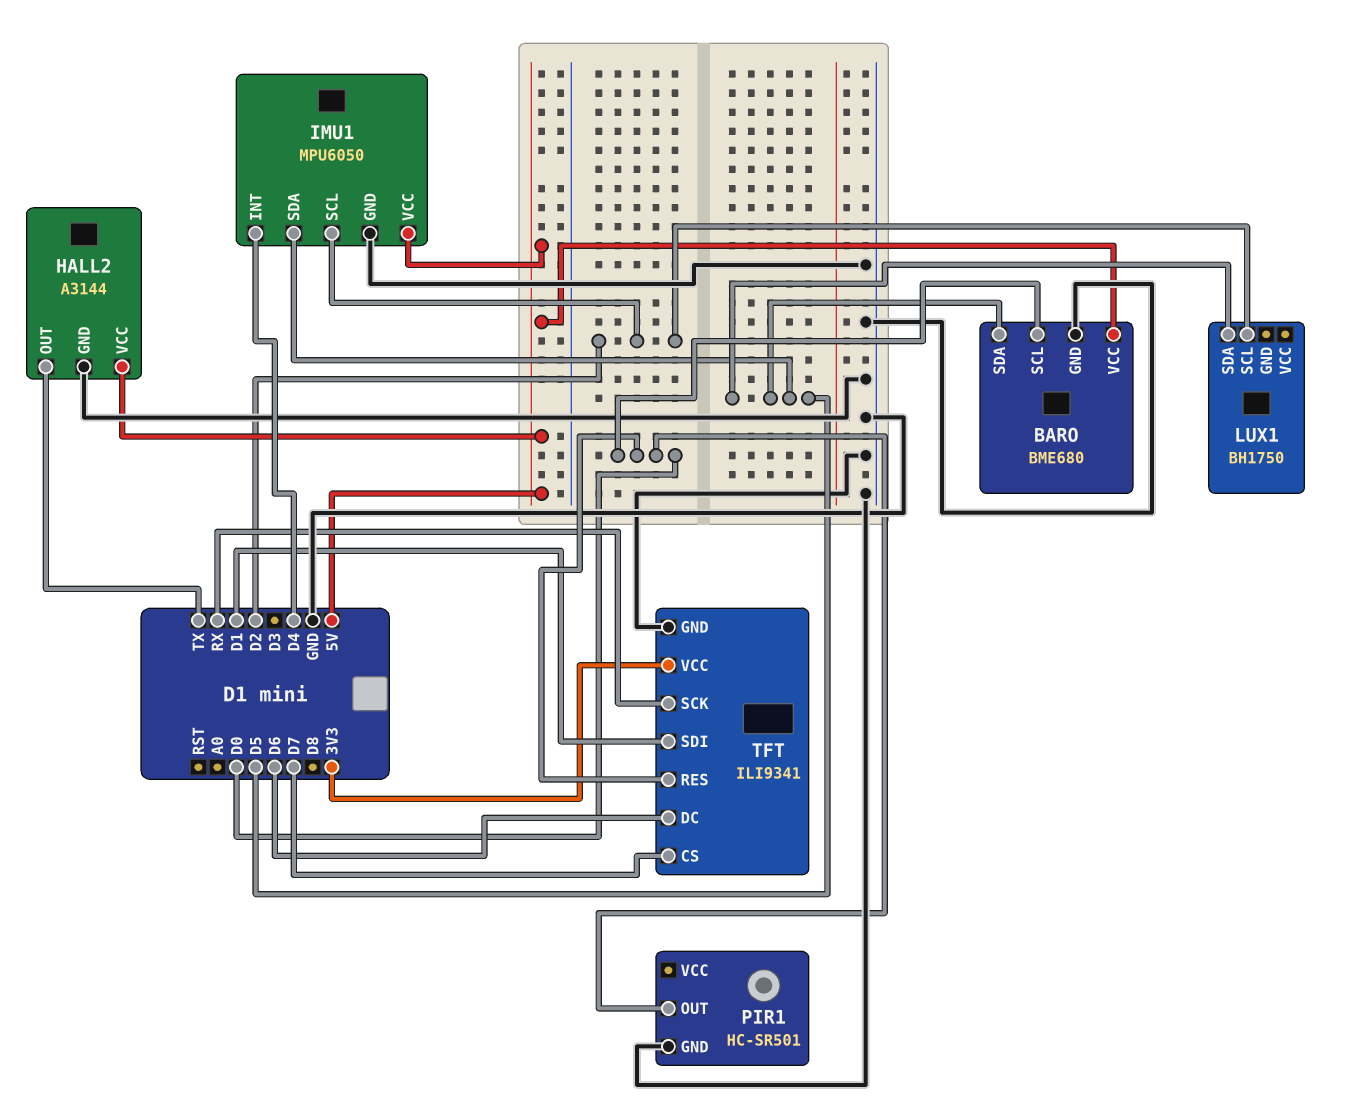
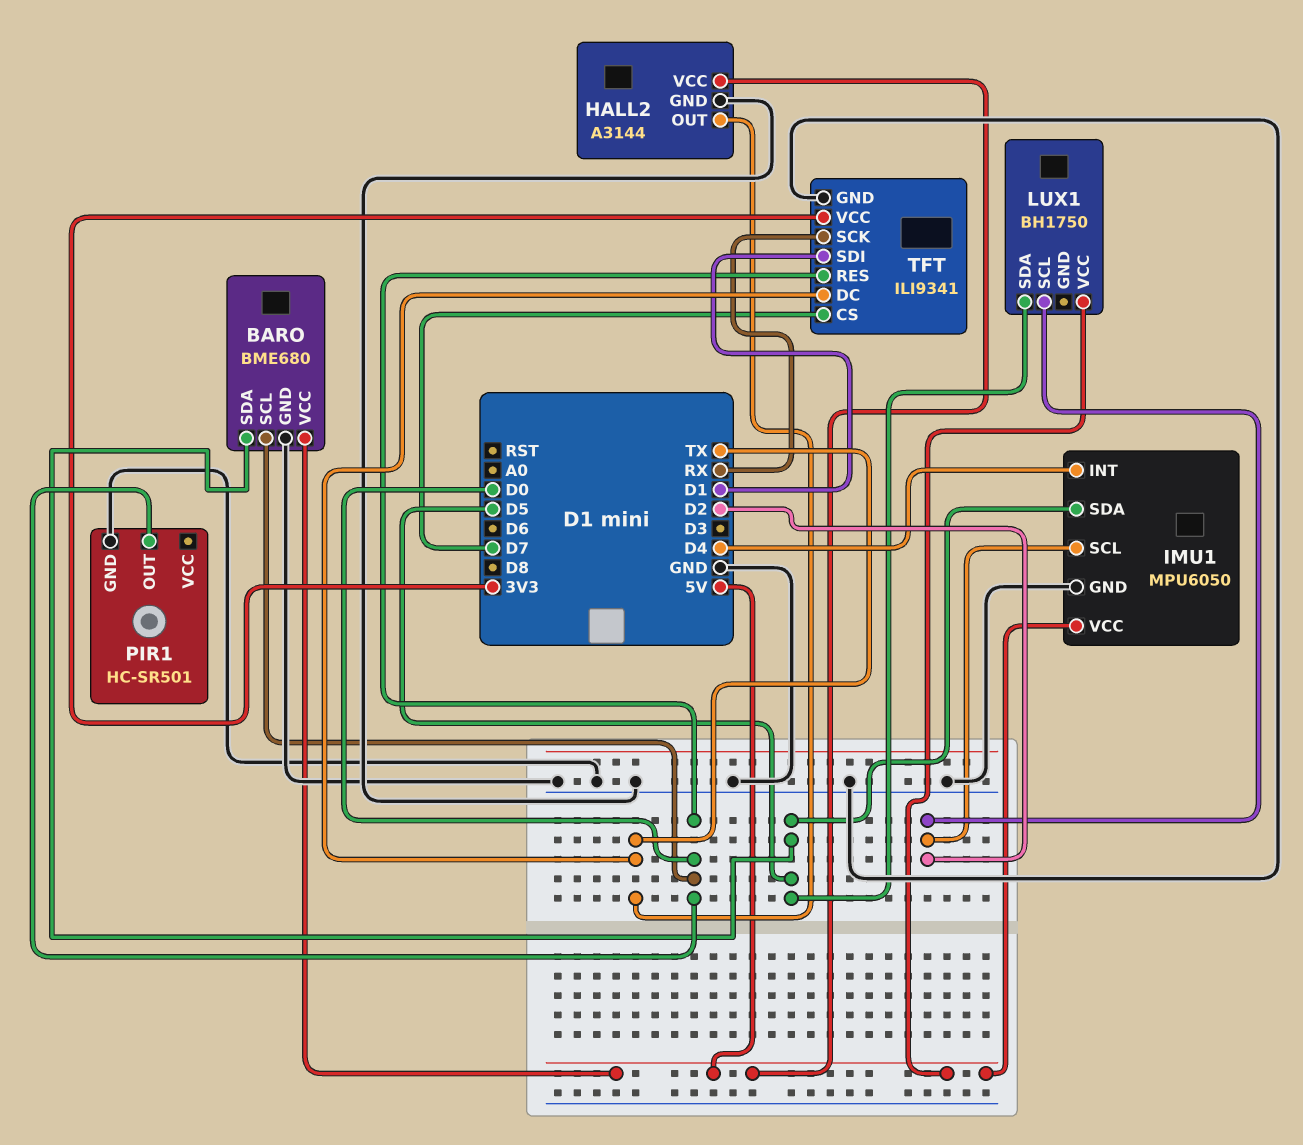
LUX1 pin VCC: none -> 5V
TFT pin DC: D6 -> TX

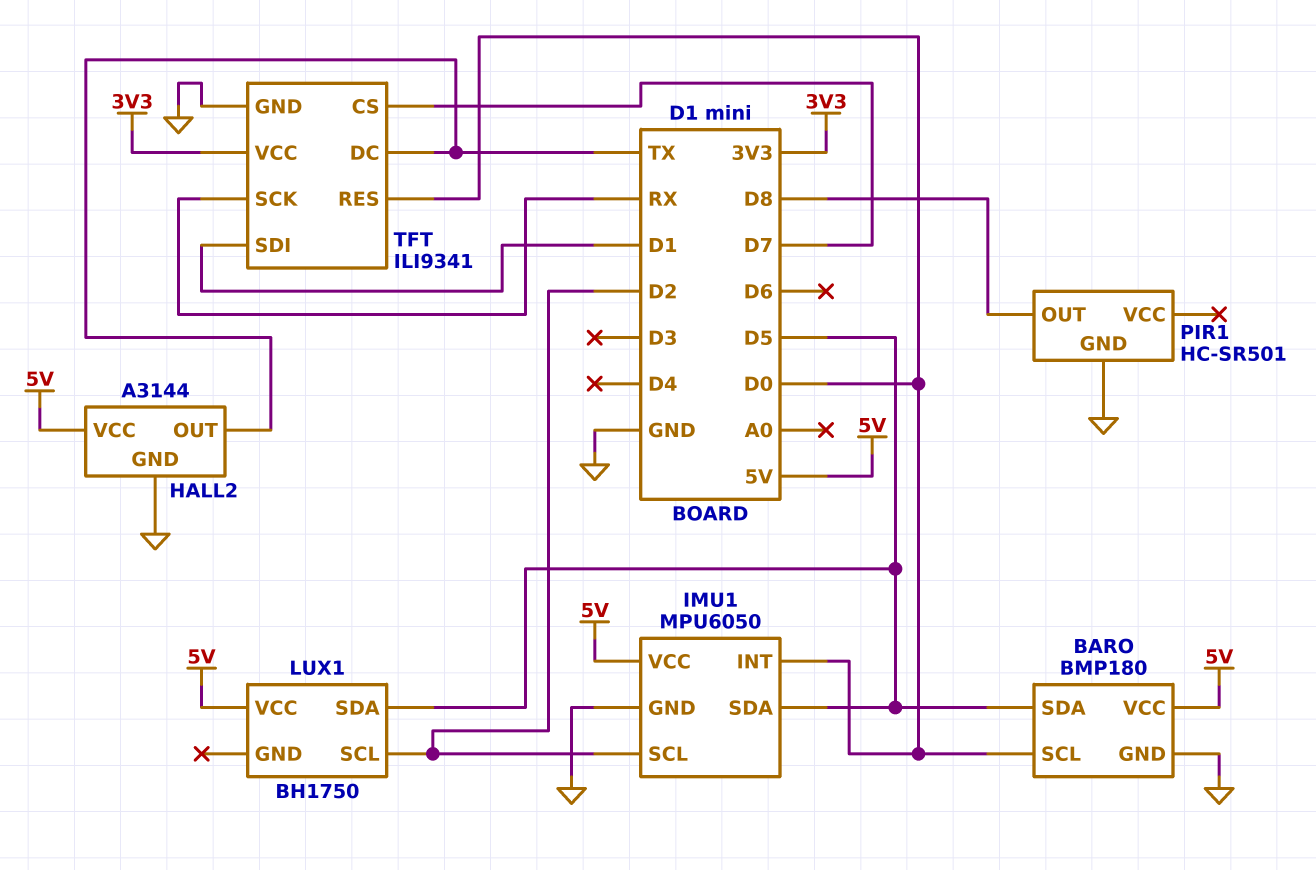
BARO: BME680 -> BMP180
IMU1 pin INT: D4 -> D0
PIR1 pin OUT: D0 -> D8

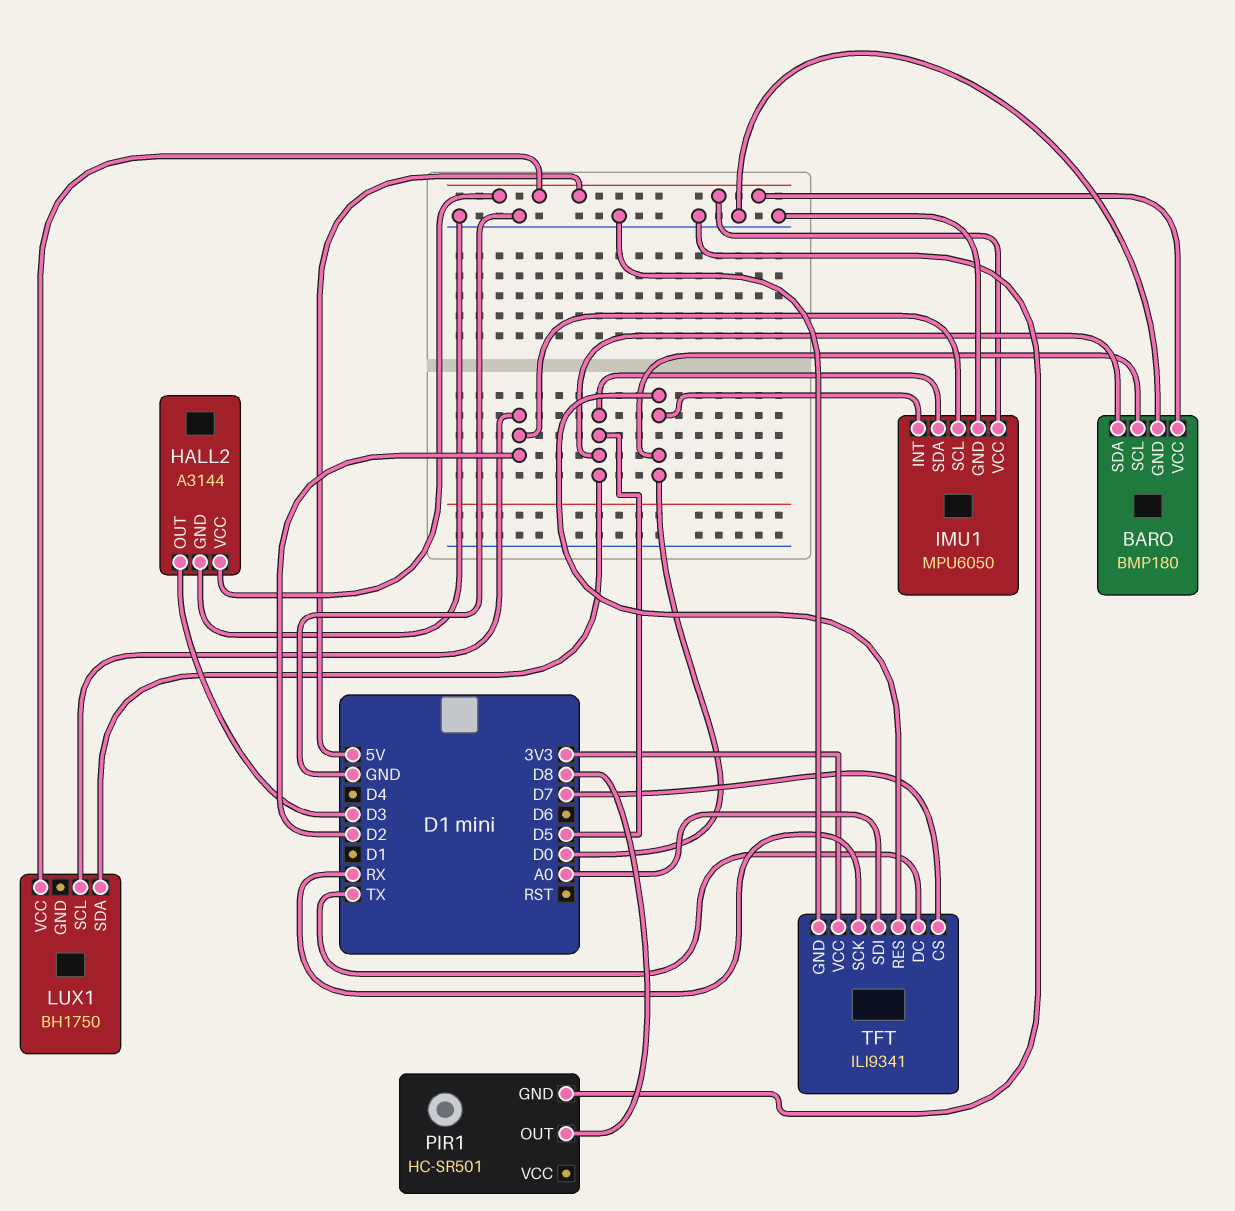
HALL2 pin OUT: TX -> D3
TFT pin SDI: D1 -> A0

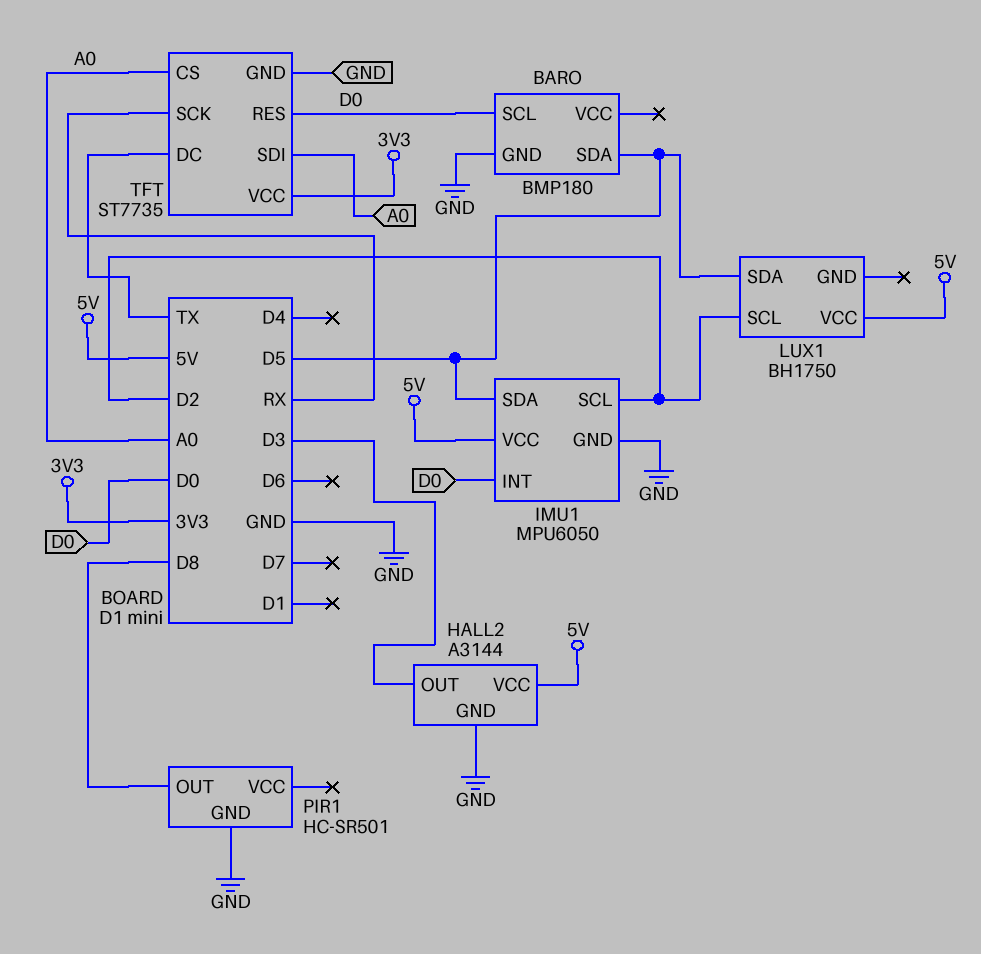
BARO pin VCC: 5V -> none
TFT: ILI9341 -> ST7735
TFT pin CS: D7 -> A0

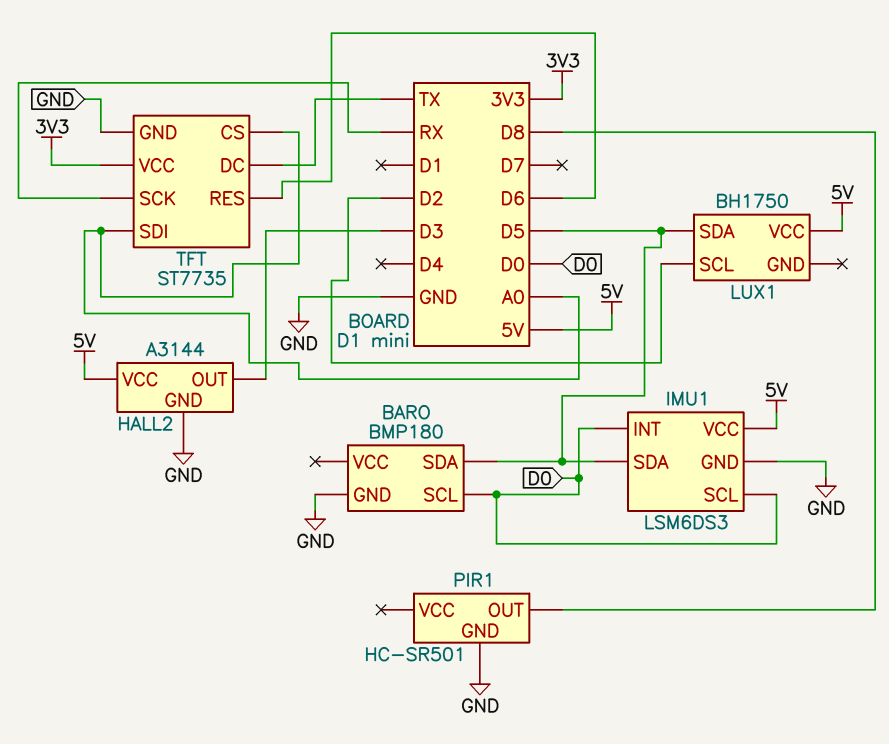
IMU1: MPU6050 -> LSM6DS3
IMU1 pin SCL: D2 -> D0
TFT pin RES: D0 -> D6

